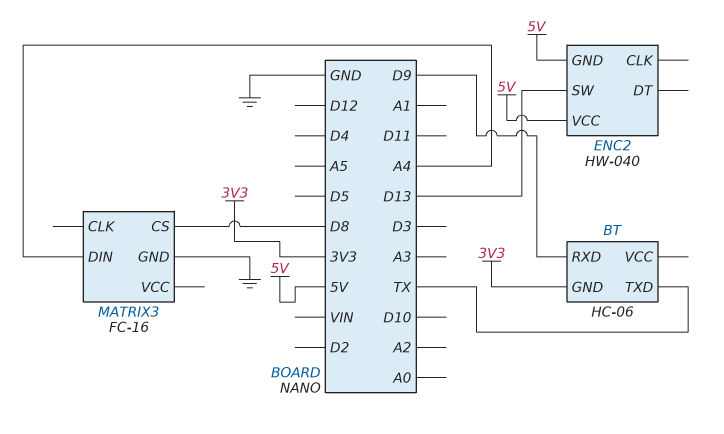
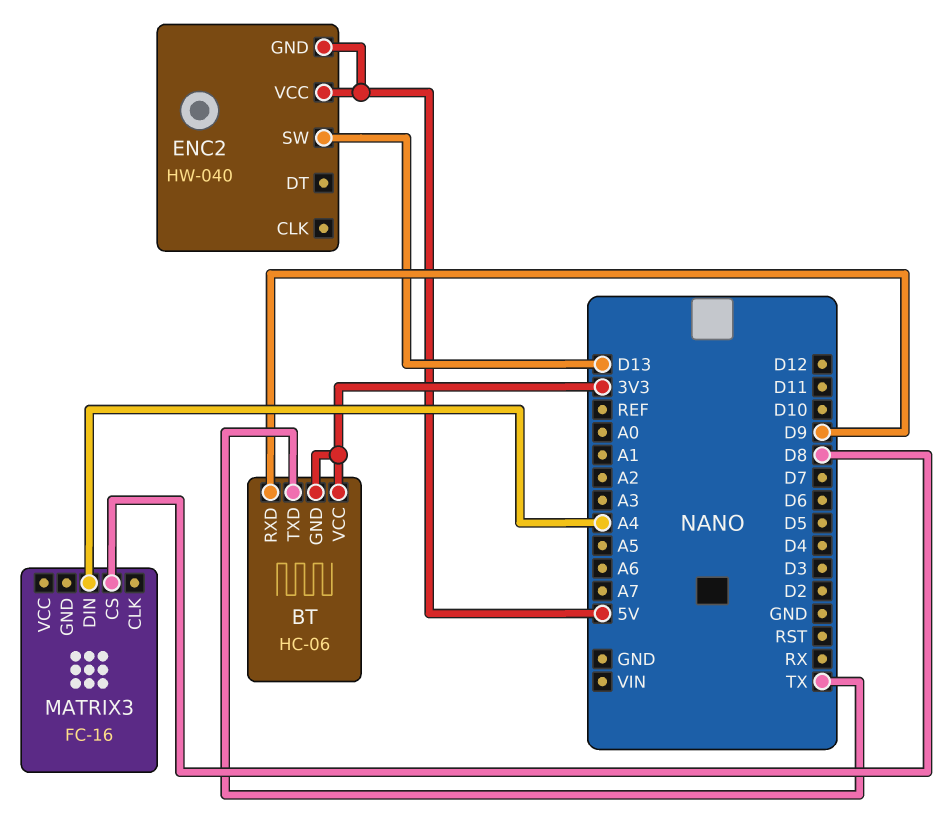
BT pin VCC: none -> 3V3
MATRIX3 pin GND: GND -> none

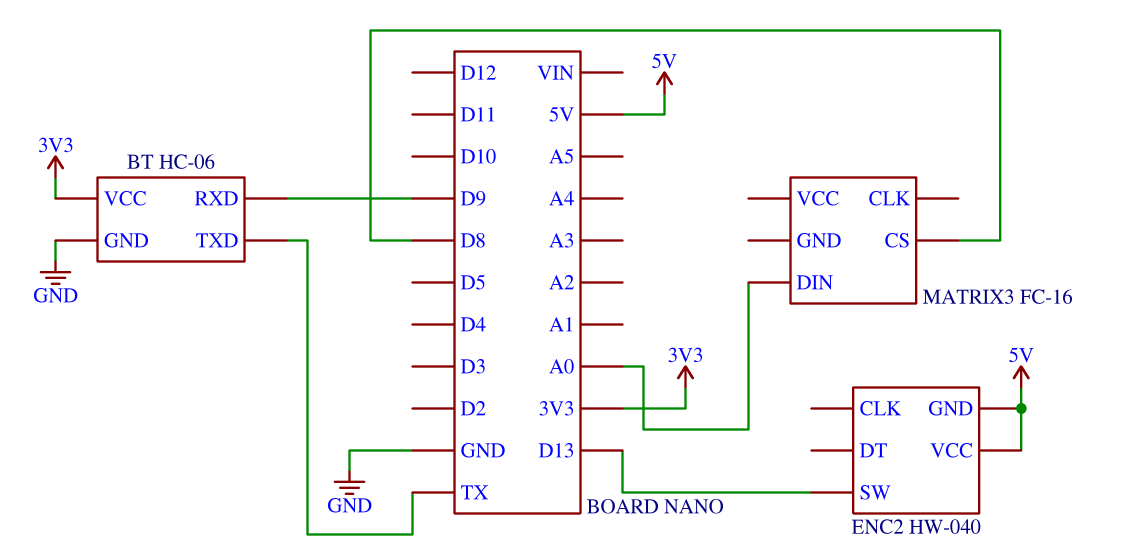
BT pin GND: 3V3 -> GND
MATRIX3 pin DIN: A4 -> A0

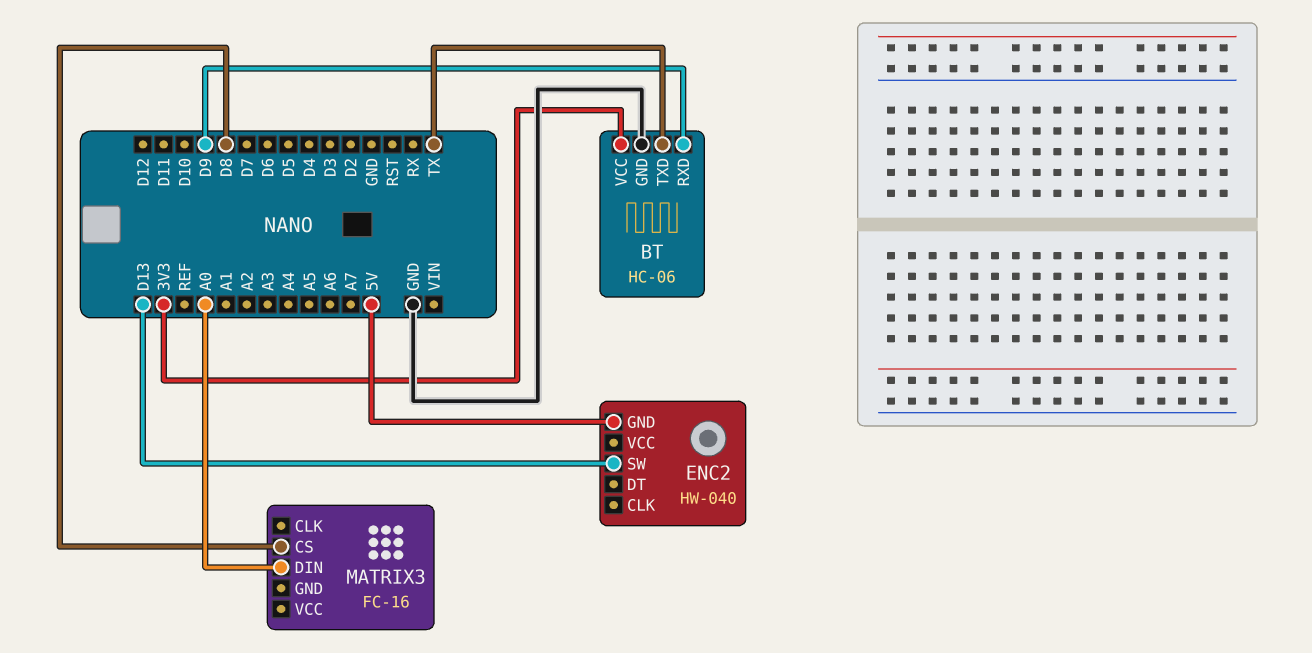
ENC2 pin VCC: 5V -> none

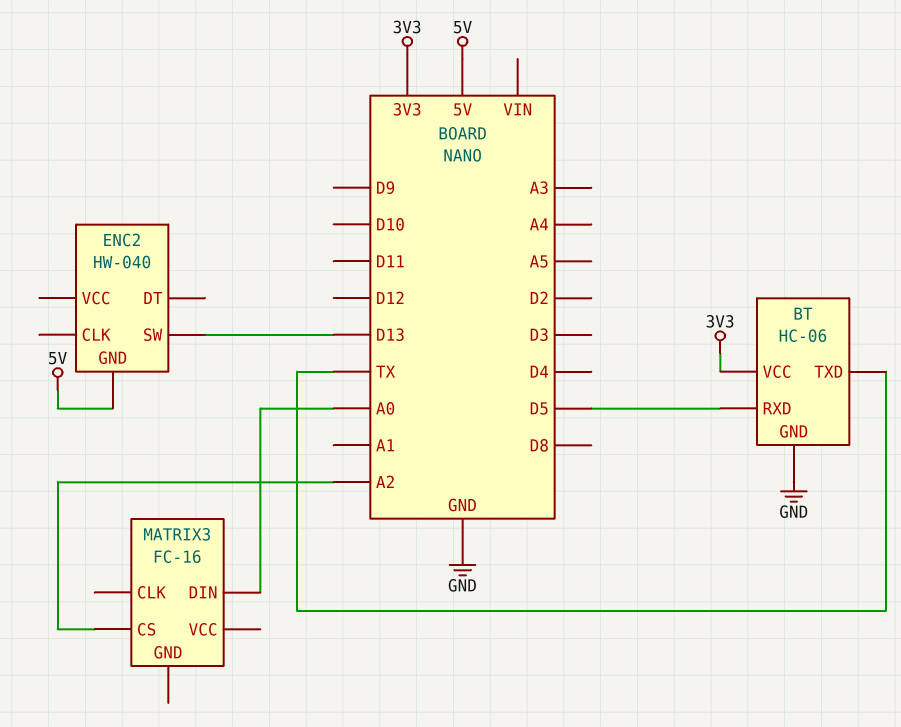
BT pin RXD: D9 -> D5
MATRIX3 pin CS: D8 -> A2

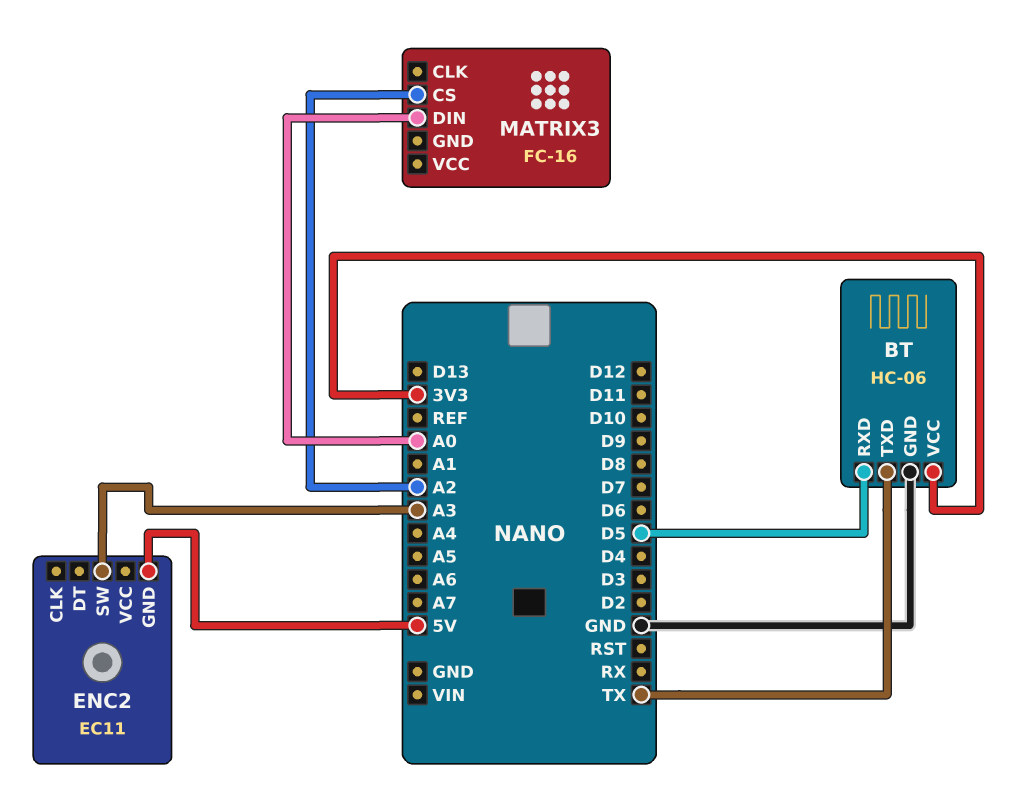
ENC2: HW-040 -> EC11
ENC2 pin SW: D13 -> A3

